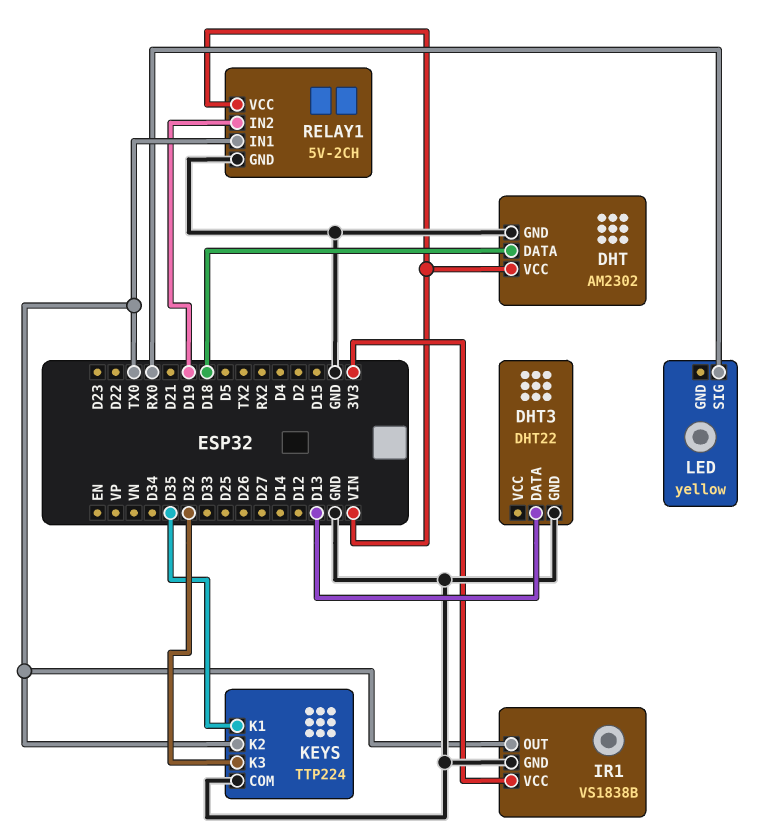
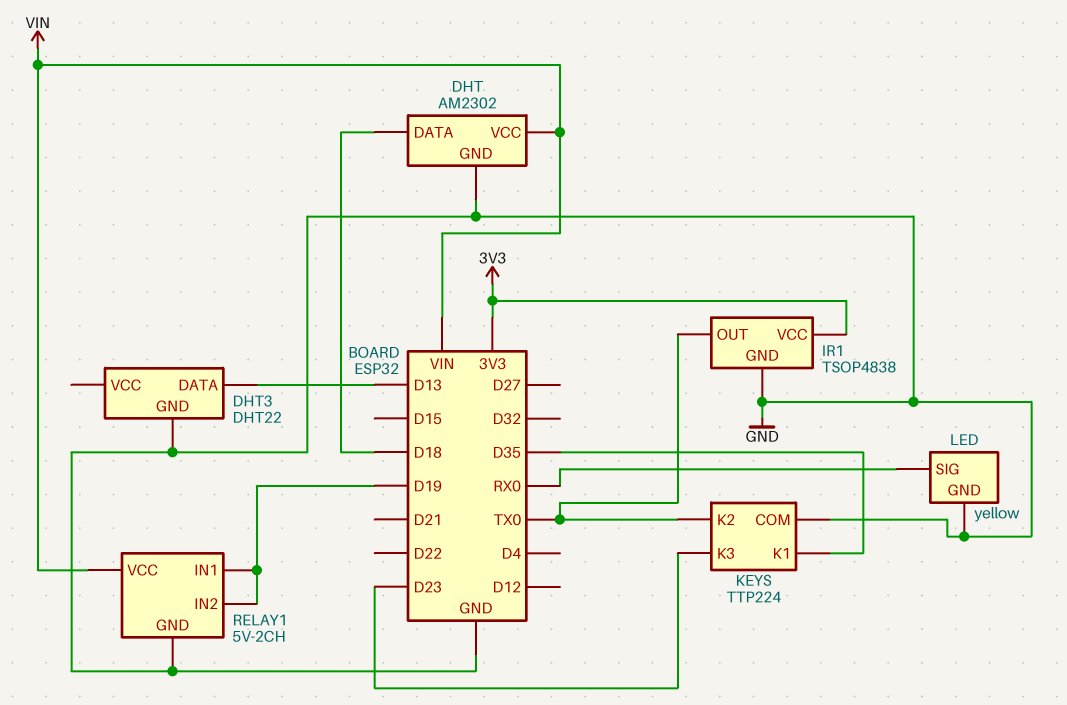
IR1: VS1838B -> TSOP4838
KEYS pin K3: D32 -> D23
LED pin GND: none -> GND
RELAY1 pin IN1: TX0 -> D19

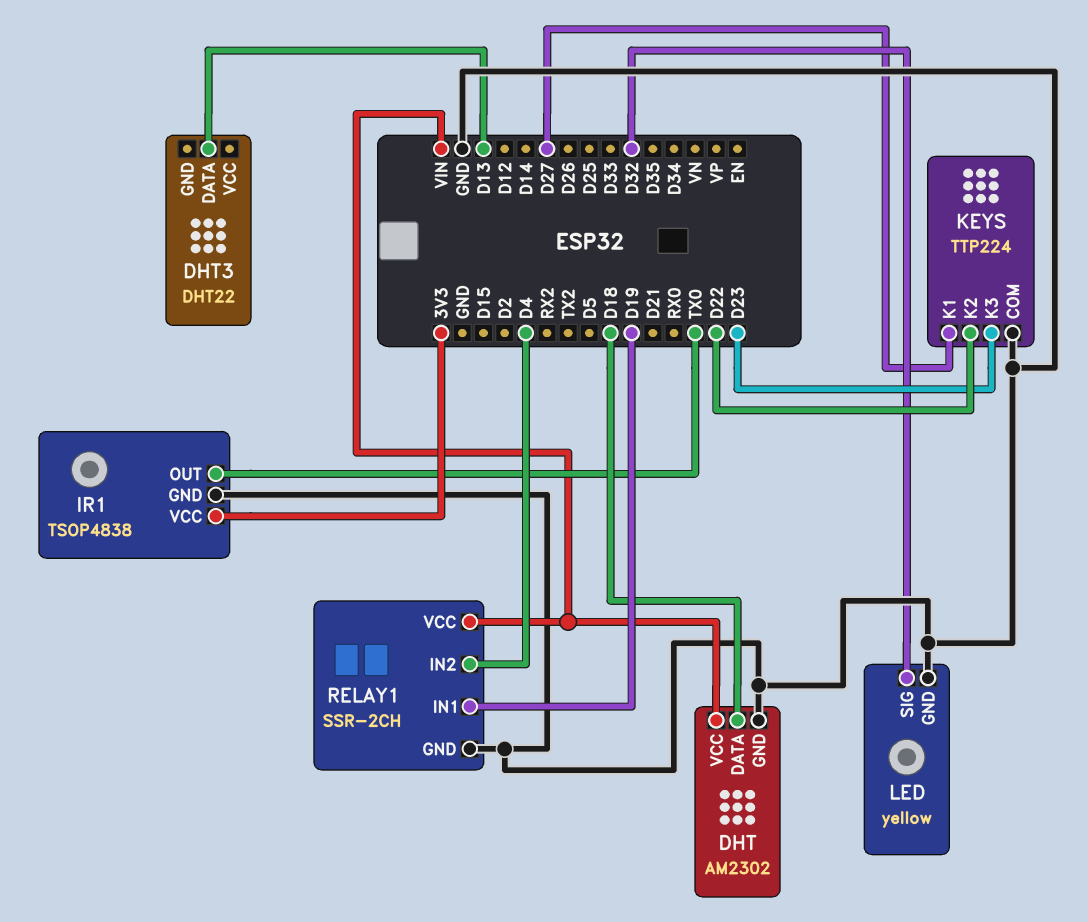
DHT3 pin GND: GND -> none
KEYS pin K1: D35 -> D27
KEYS pin K2: TX0 -> D22
LED pin SIG: RX0 -> D32
RELAY1: 5V-2CH -> SSR-2CH
RELAY1 pin IN2: D19 -> D4

